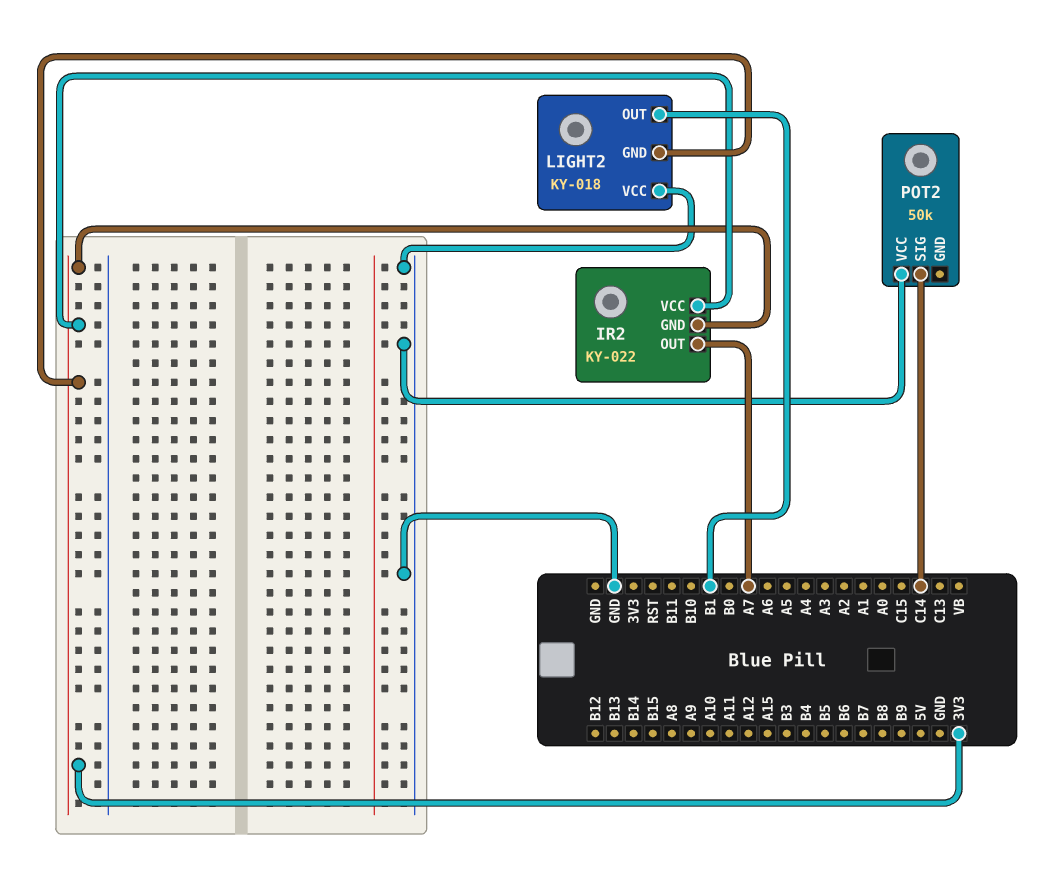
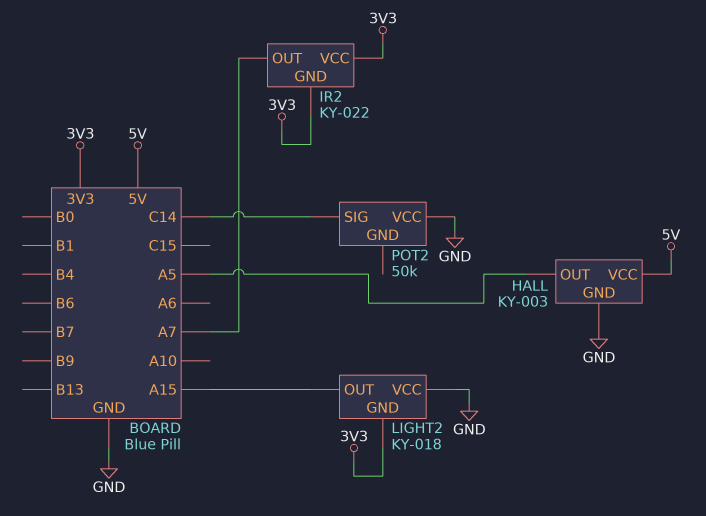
HALL: none -> KY-003
HALL pin GND: none -> GND
HALL pin OUT: none -> A5
HALL pin VCC: none -> 5V
LIGHT2 pin OUT: B1 -> A15

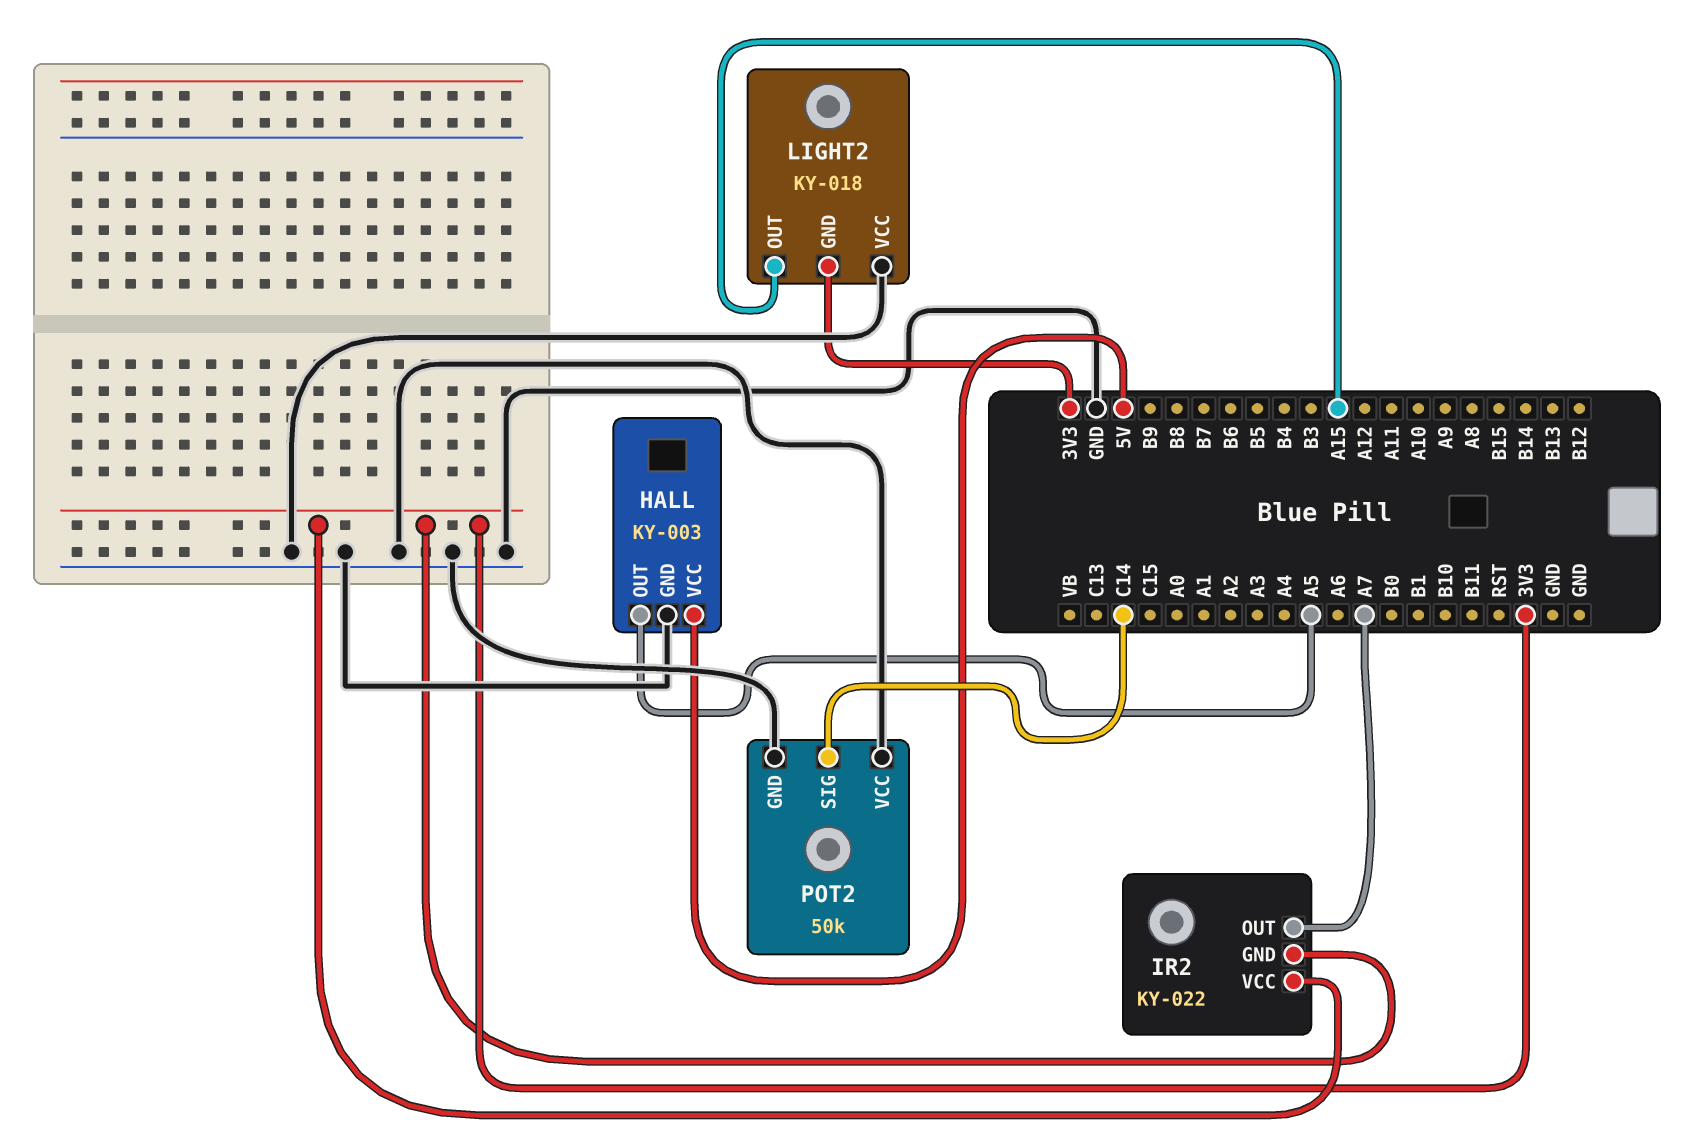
POT2 pin GND: none -> GND

